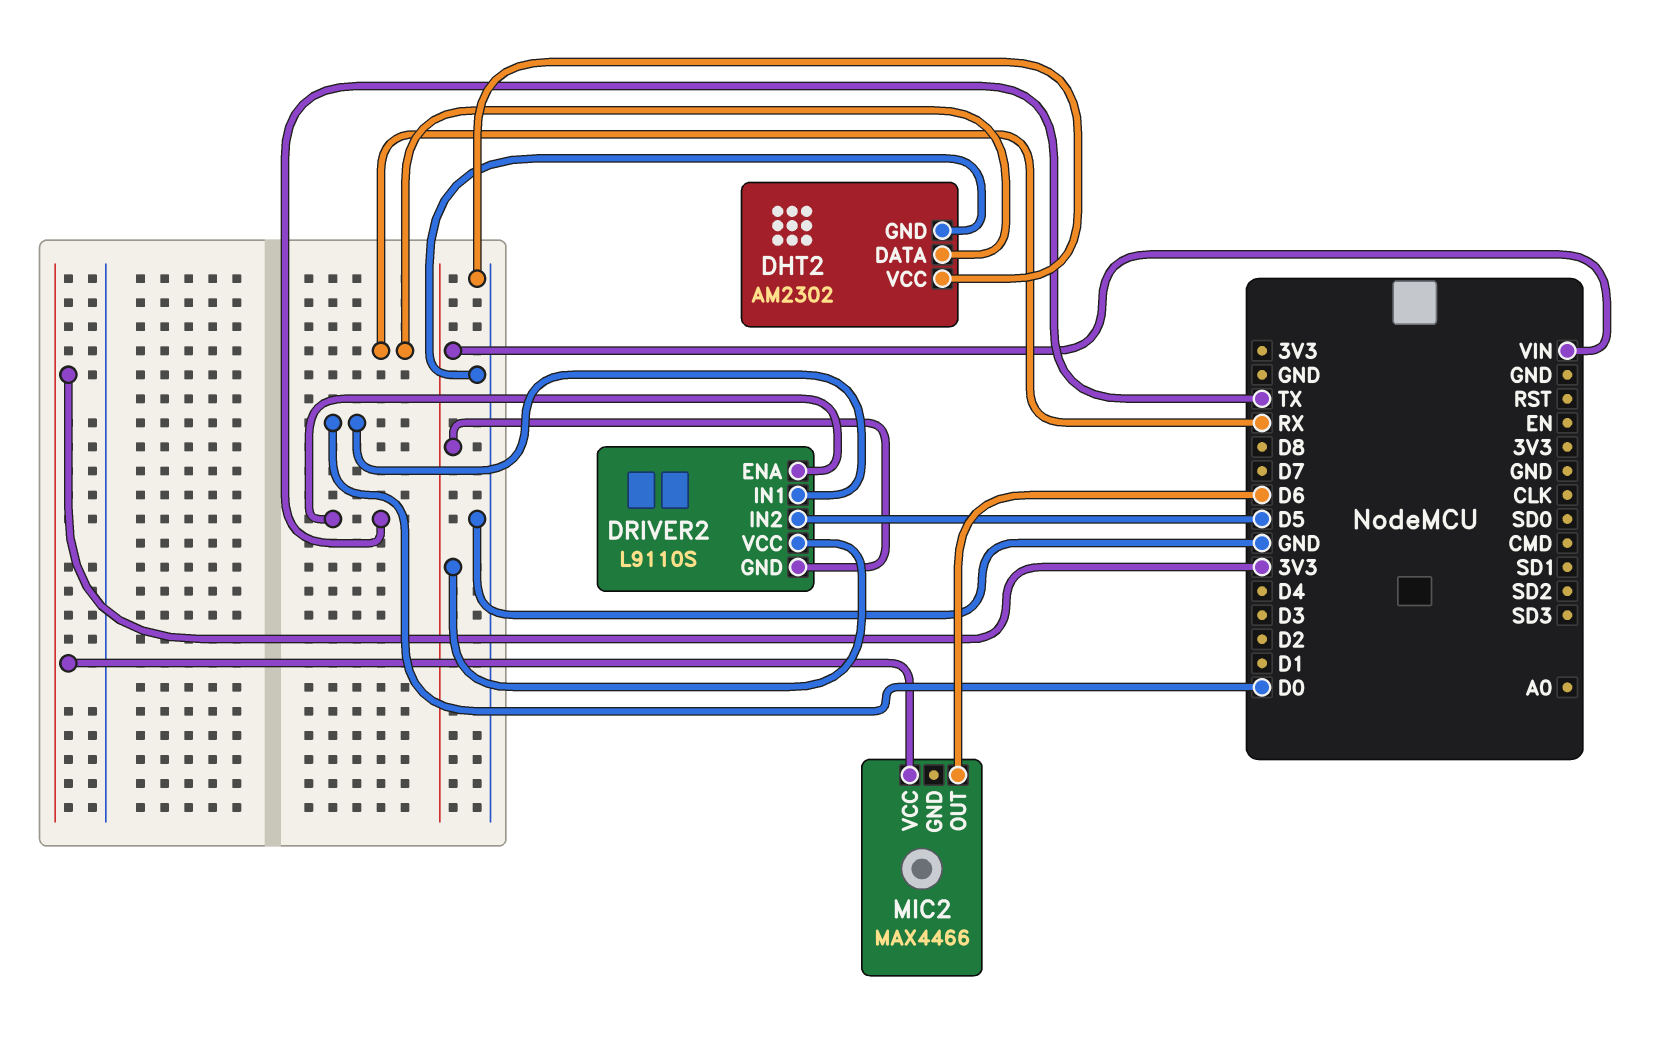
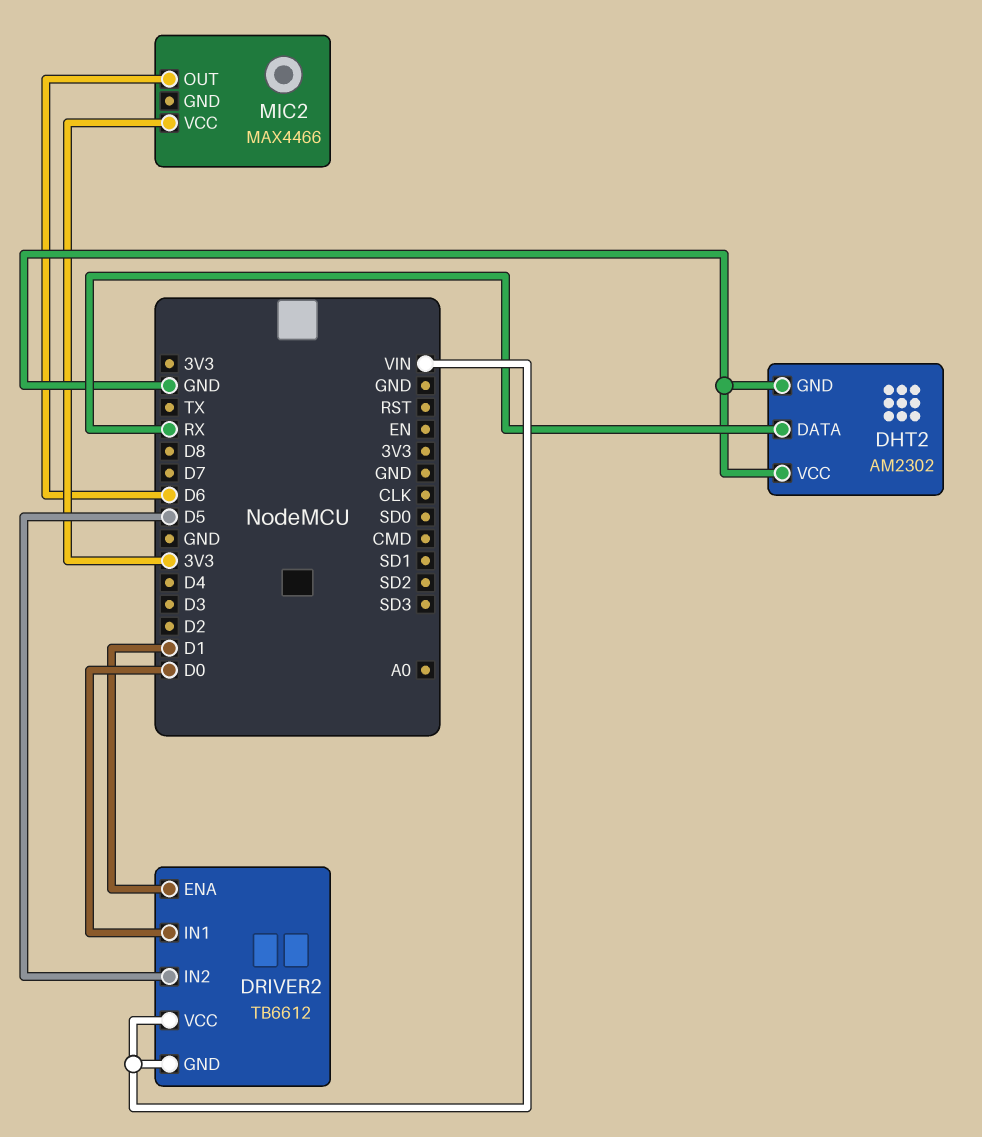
DRIVER2: L9110S -> TB6612
DRIVER2 pin ENA: TX -> D1

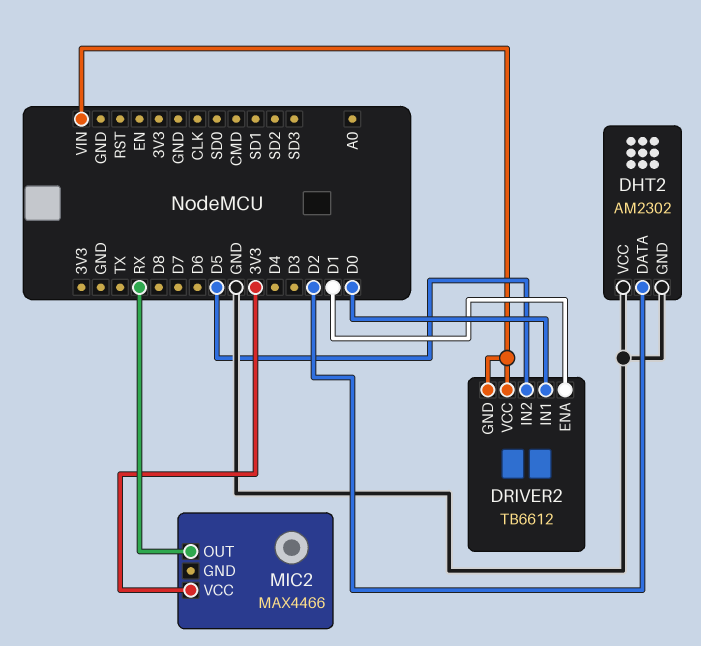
DHT2 pin DATA: RX -> D2
MIC2 pin OUT: D6 -> RX

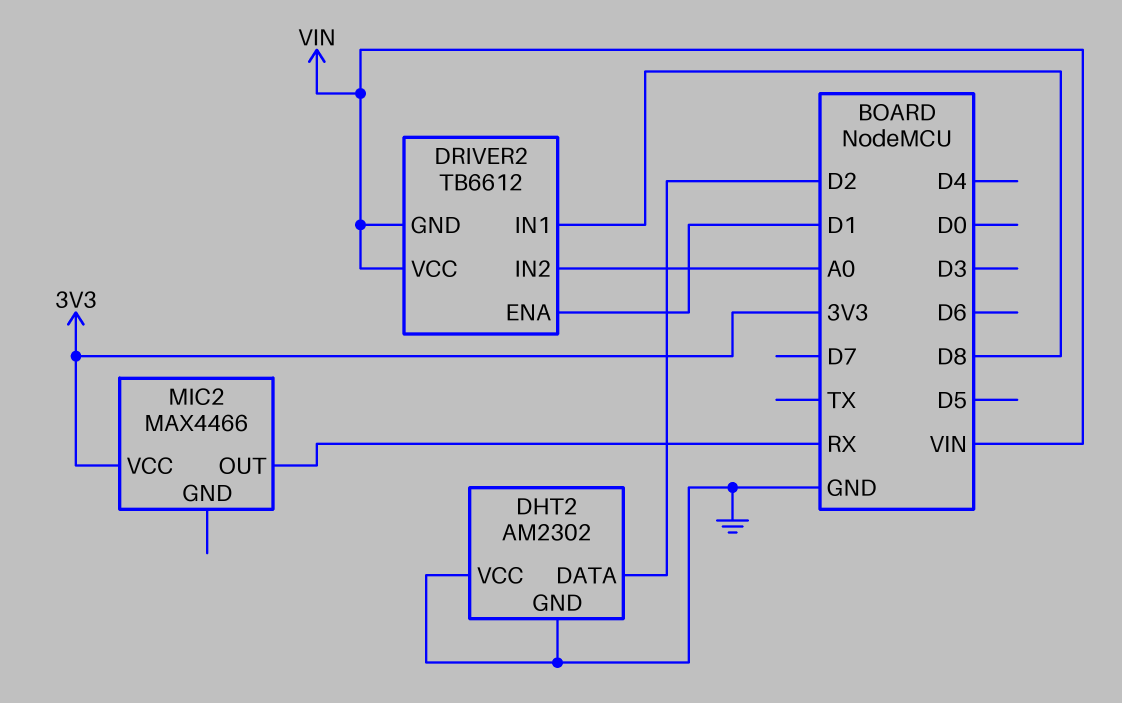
DRIVER2 pin IN1: D0 -> D8
DRIVER2 pin IN2: D5 -> A0

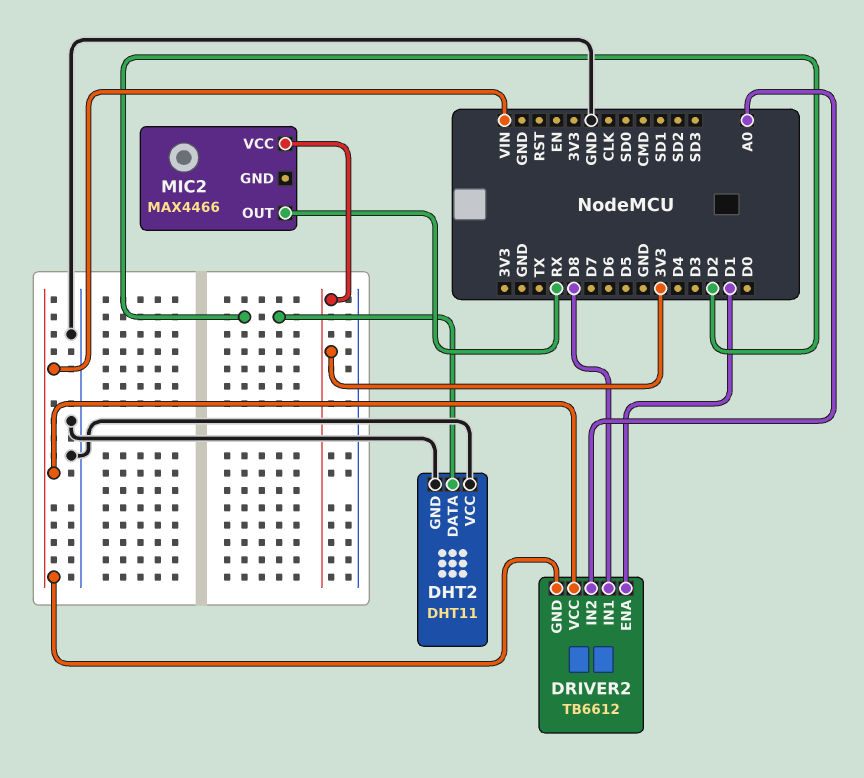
DHT2: AM2302 -> DHT11

